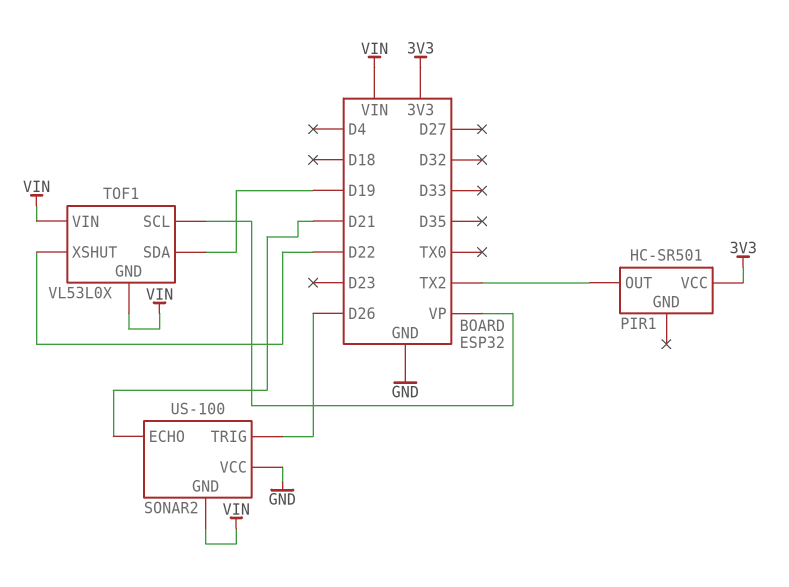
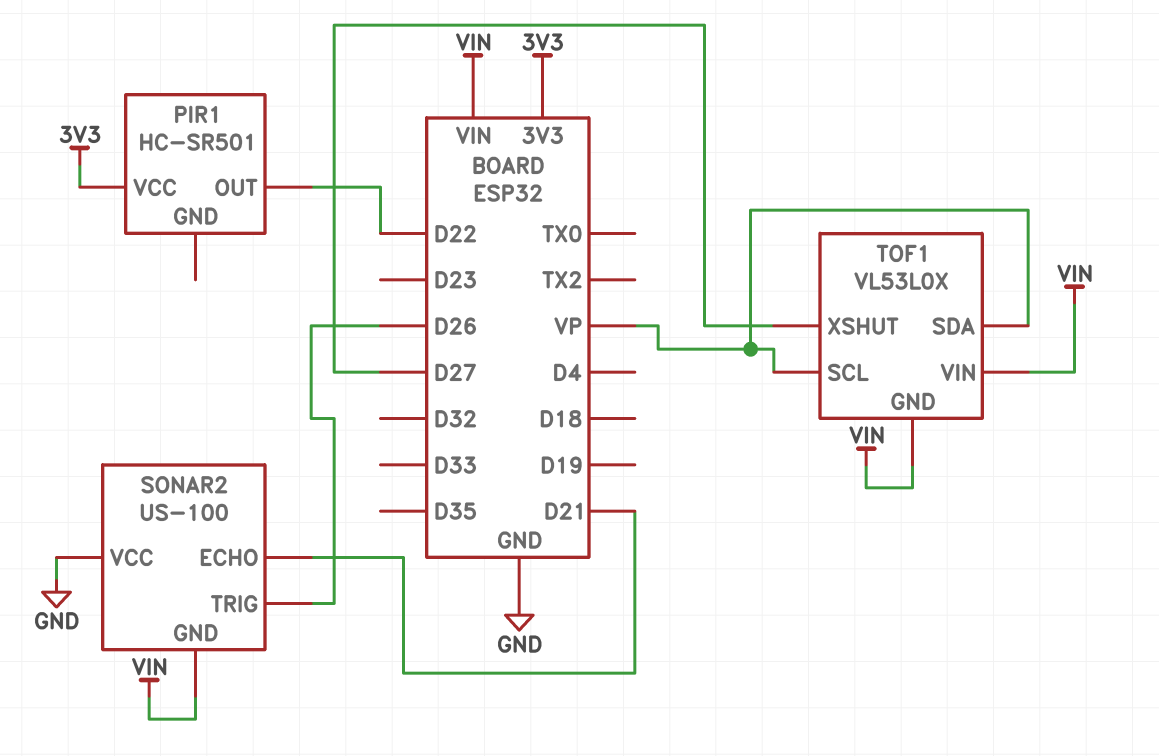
PIR1 pin OUT: TX2 -> D22
TOF1 pin SDA: D19 -> VP
TOF1 pin XSHUT: D22 -> D27

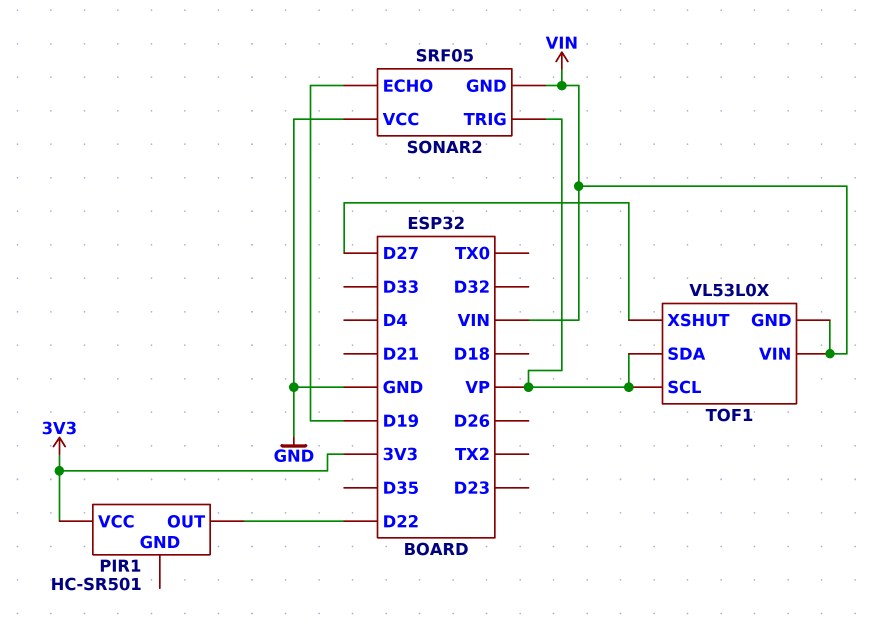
SONAR2: US-100 -> SRF05
SONAR2 pin ECHO: D21 -> D19
SONAR2 pin TRIG: D26 -> VP

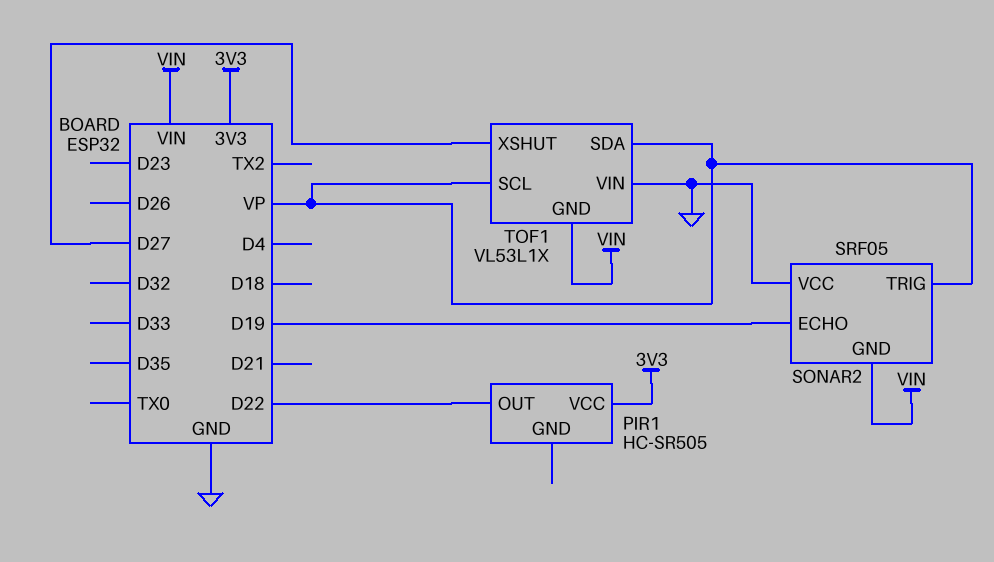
PIR1: HC-SR501 -> HC-SR505
TOF1: VL53L0X -> VL53L1X
TOF1 pin VIN: VIN -> GND

